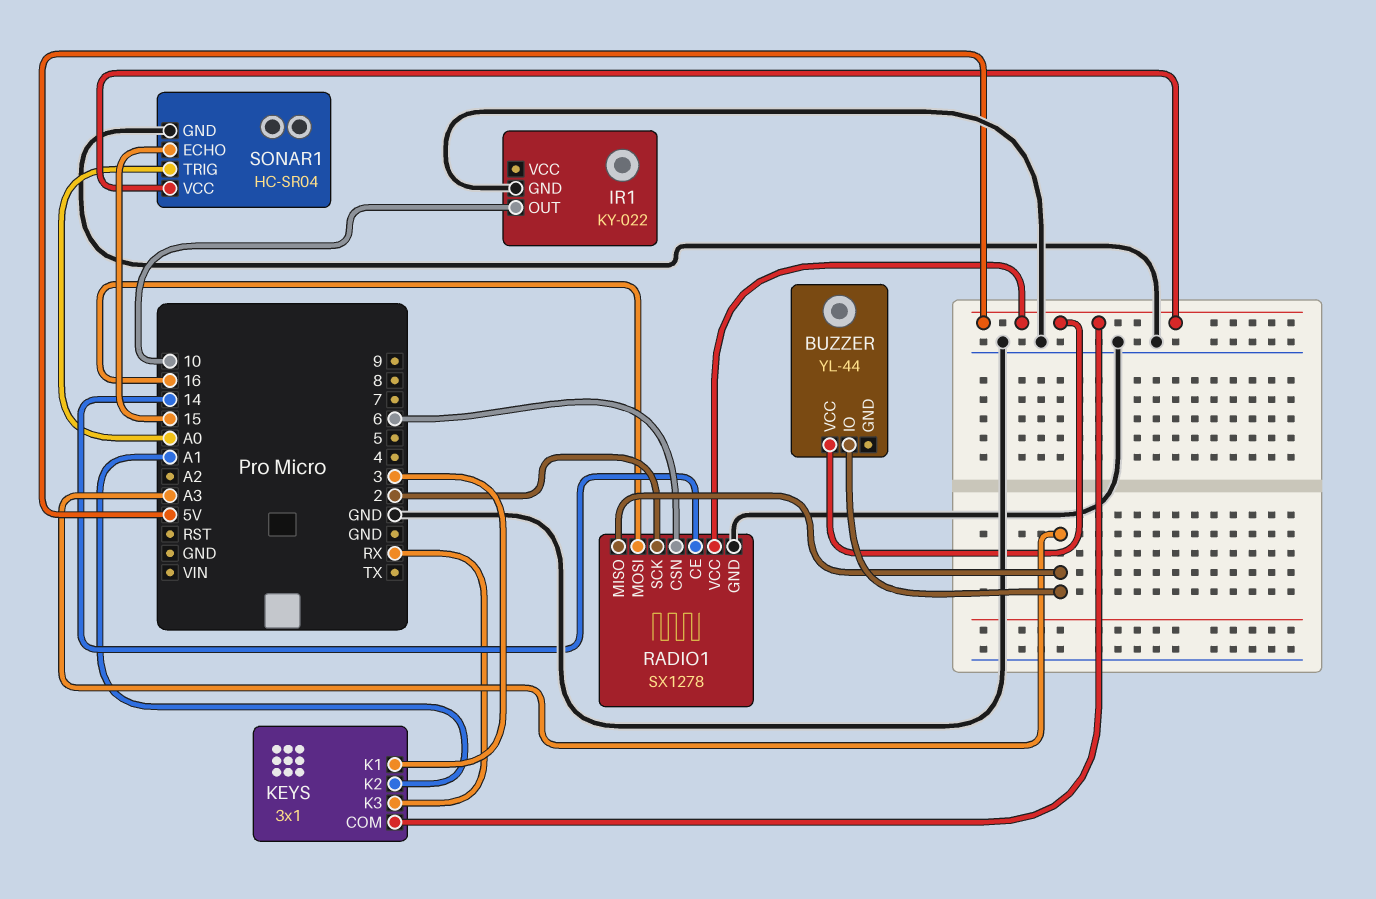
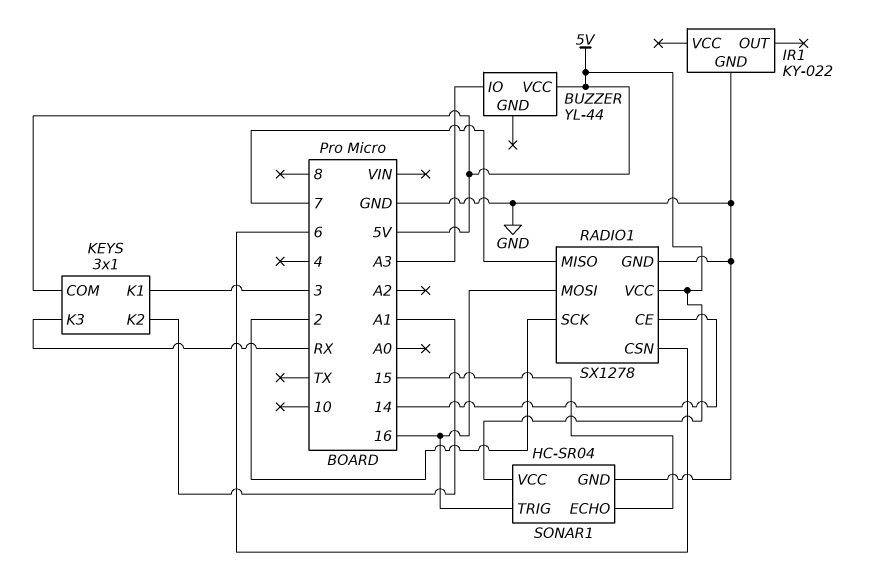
IR1 pin OUT: 10 -> none
RADIO1 pin MISO: A3 -> 7
SONAR1 pin TRIG: A0 -> 16

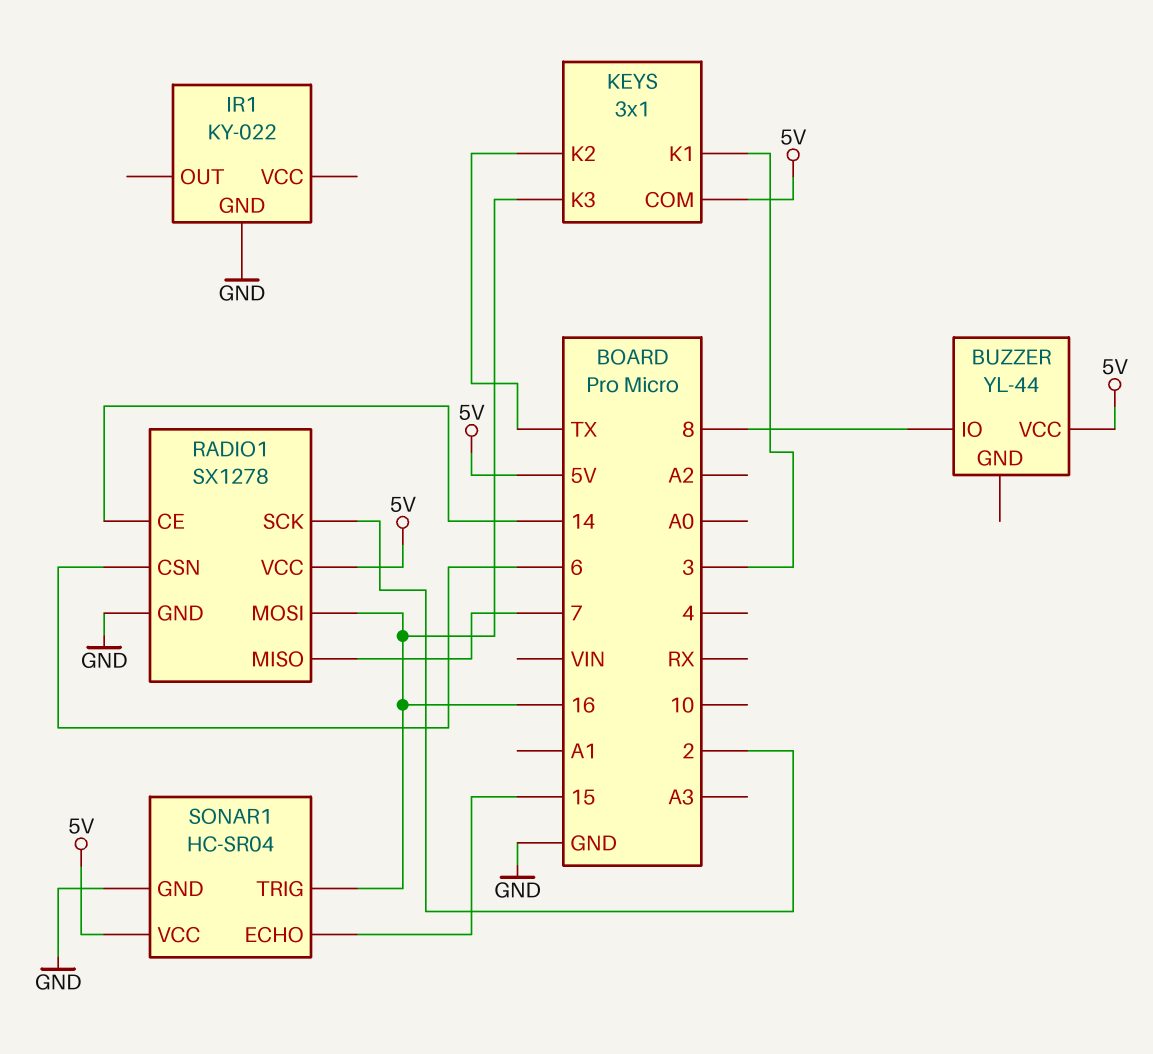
BUZZER pin IO: A3 -> 8
KEYS pin K2: A1 -> TX
KEYS pin K3: RX -> 16

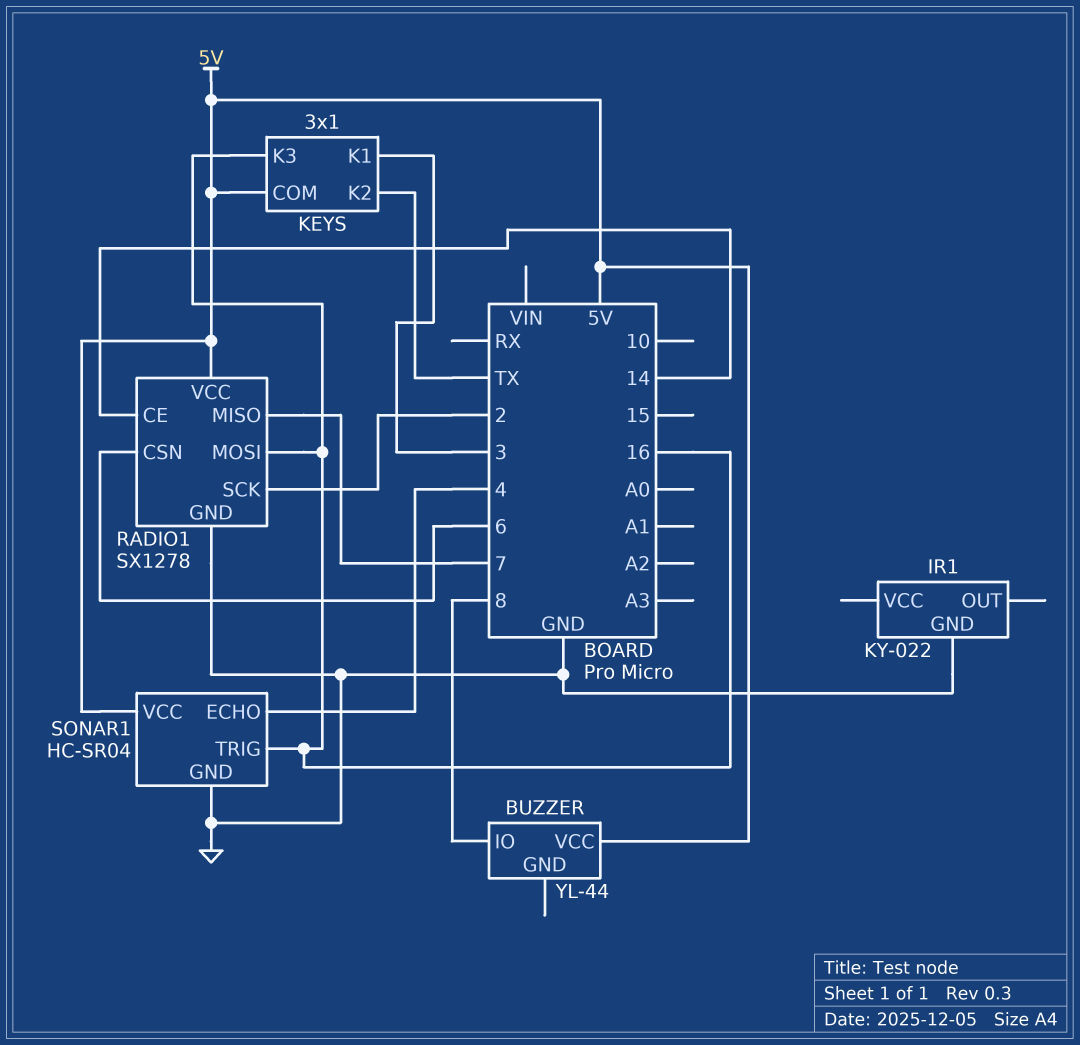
SONAR1 pin ECHO: 15 -> 4

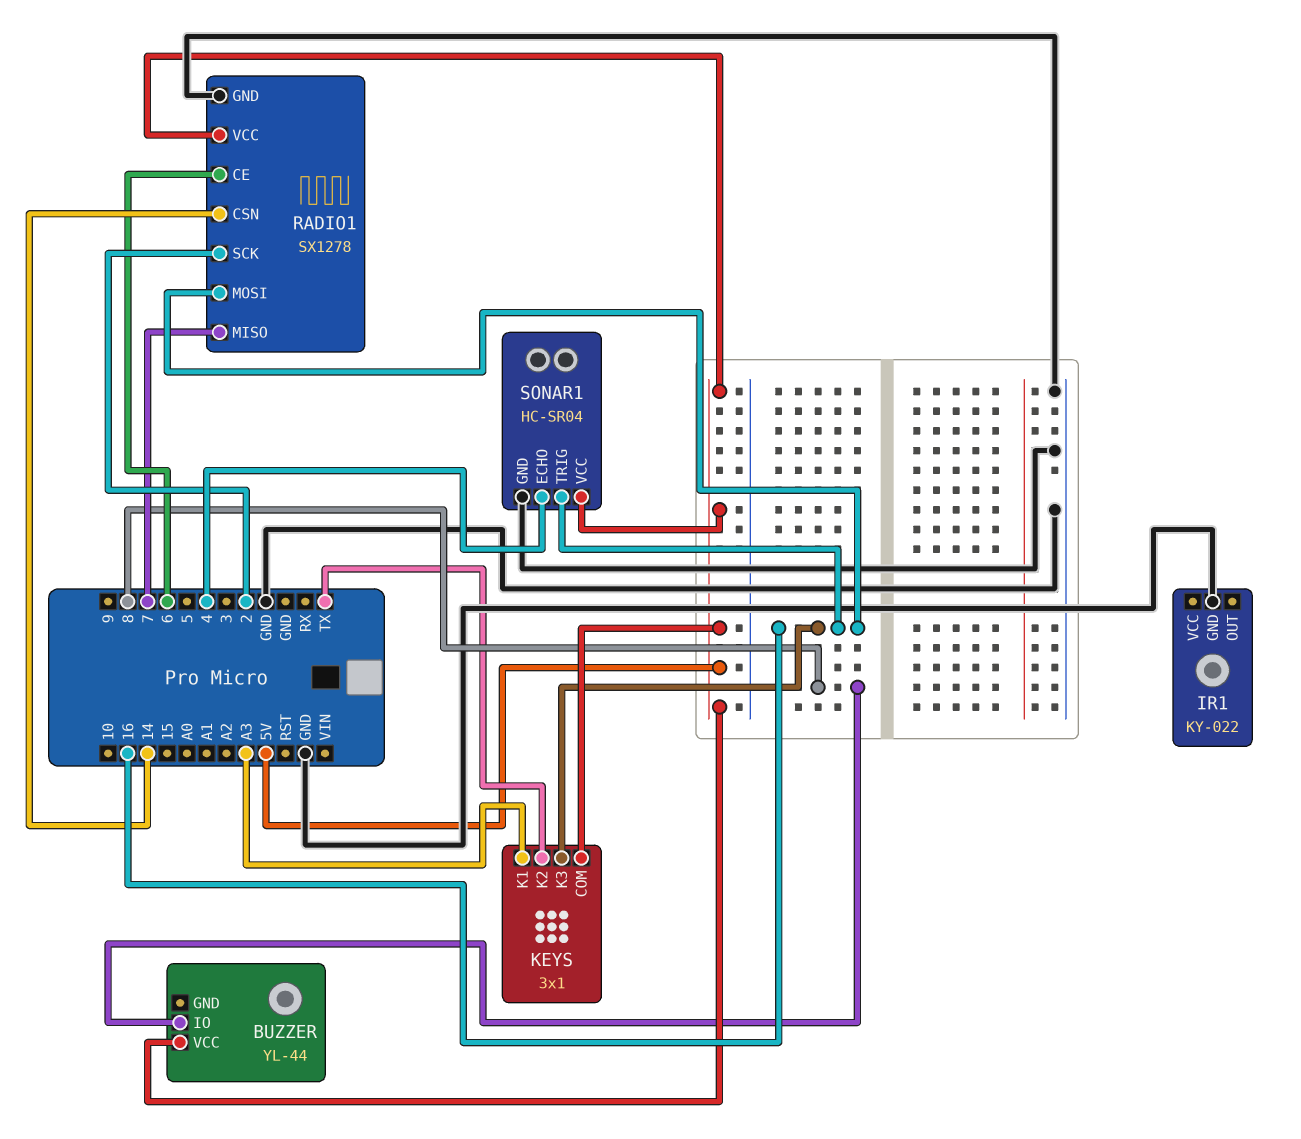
KEYS pin K1: 3 -> A3
RADIO1 pin CE: 14 -> 6
RADIO1 pin CSN: 6 -> 14

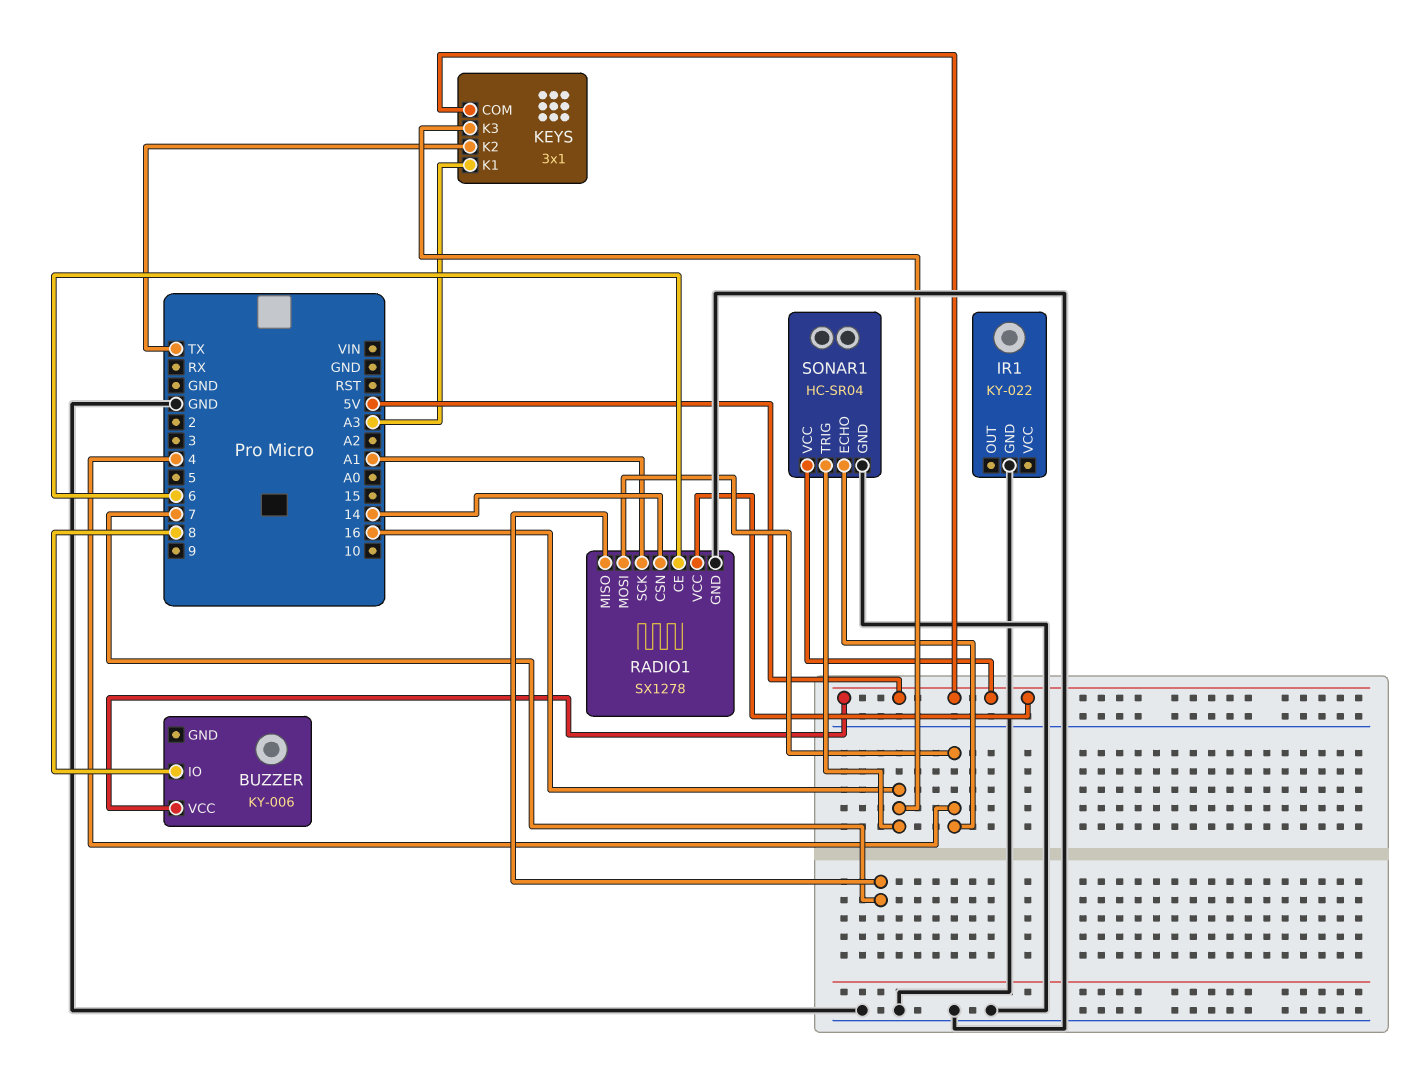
BUZZER: YL-44 -> KY-006
RADIO1 pin MOSI: 16 -> 4
RADIO1 pin SCK: 2 -> A1

